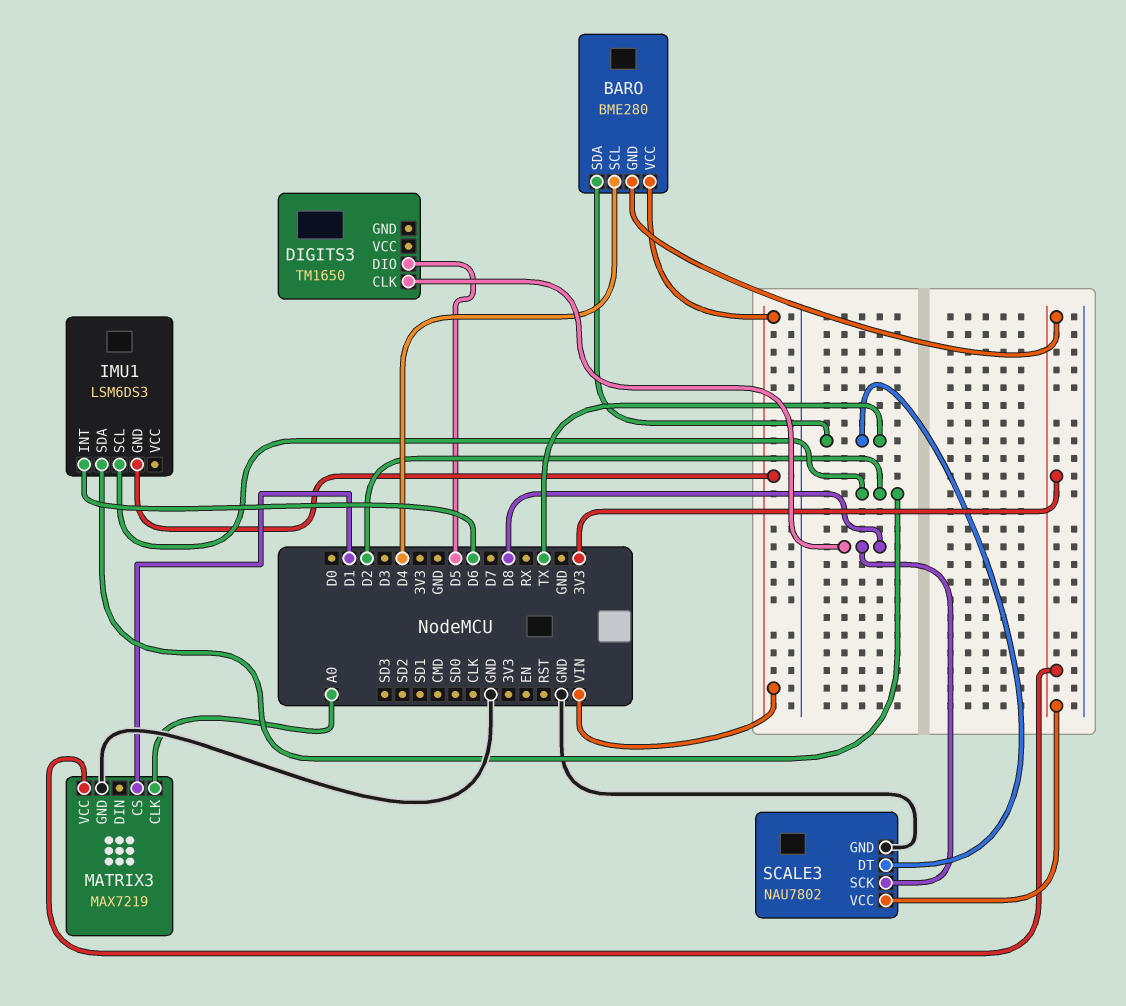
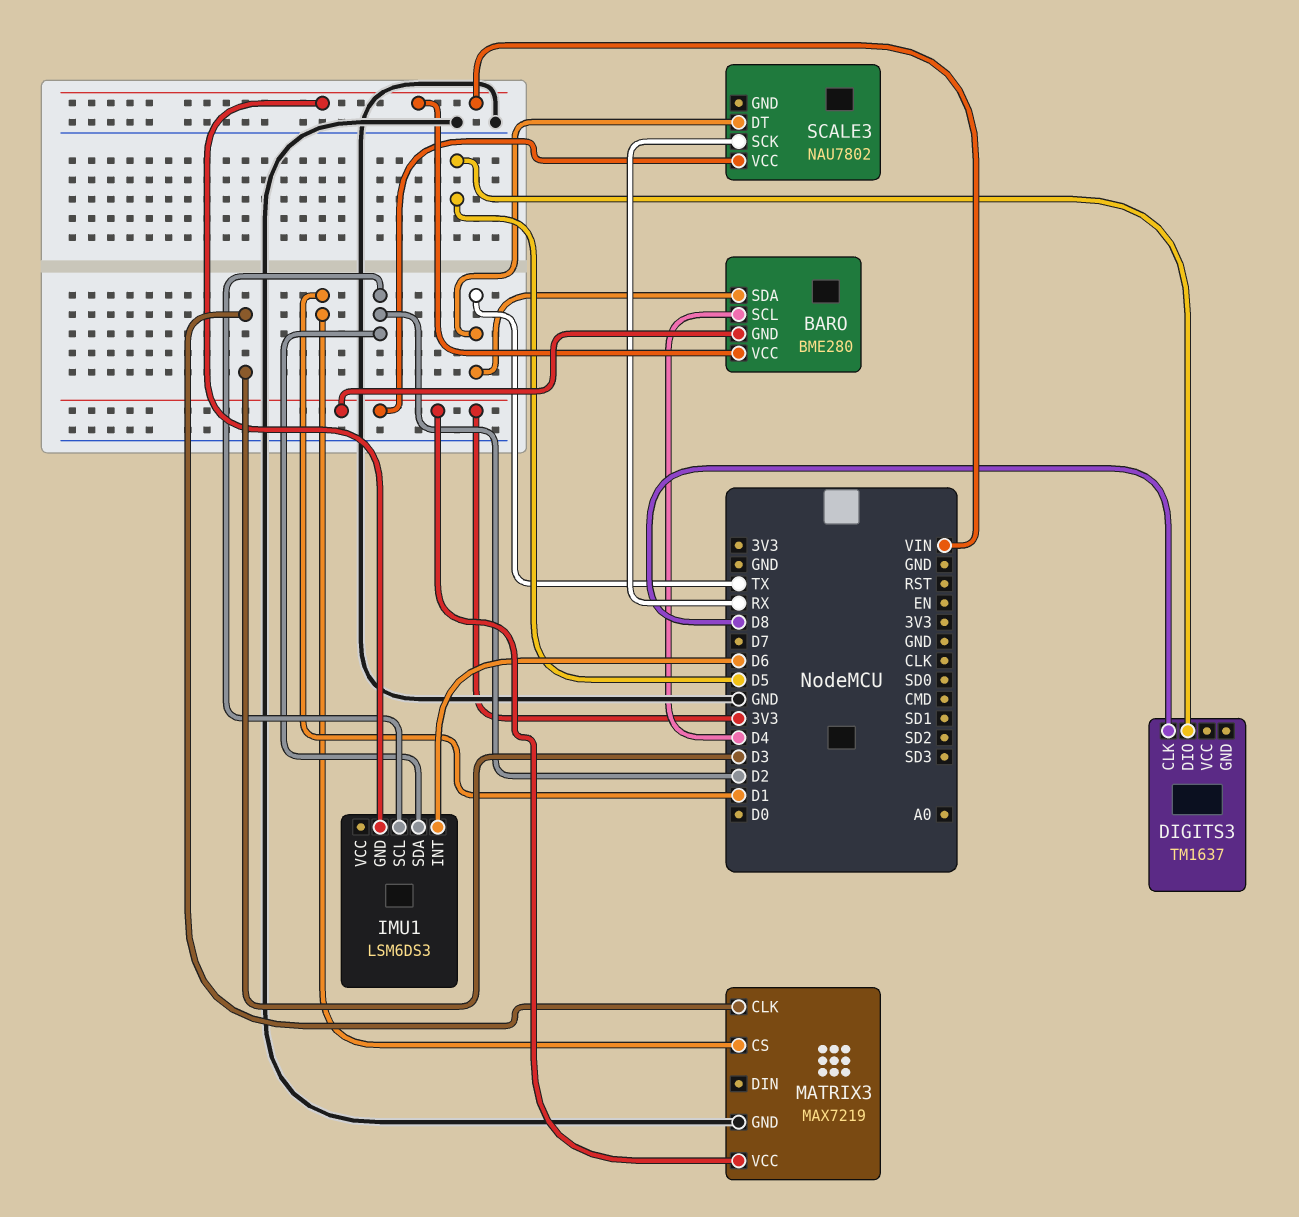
DIGITS3: TM1650 -> TM1637
MATRIX3 pin CLK: A0 -> D3
SCALE3 pin GND: GND -> none
SCALE3 pin SCK: D8 -> RX

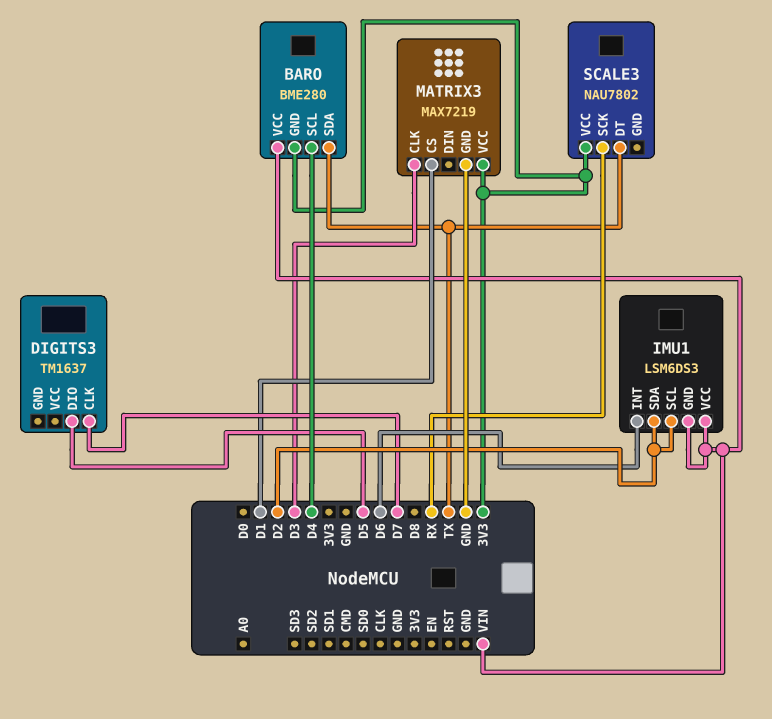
DIGITS3 pin CLK: D8 -> D7
IMU1 pin VCC: none -> VIN

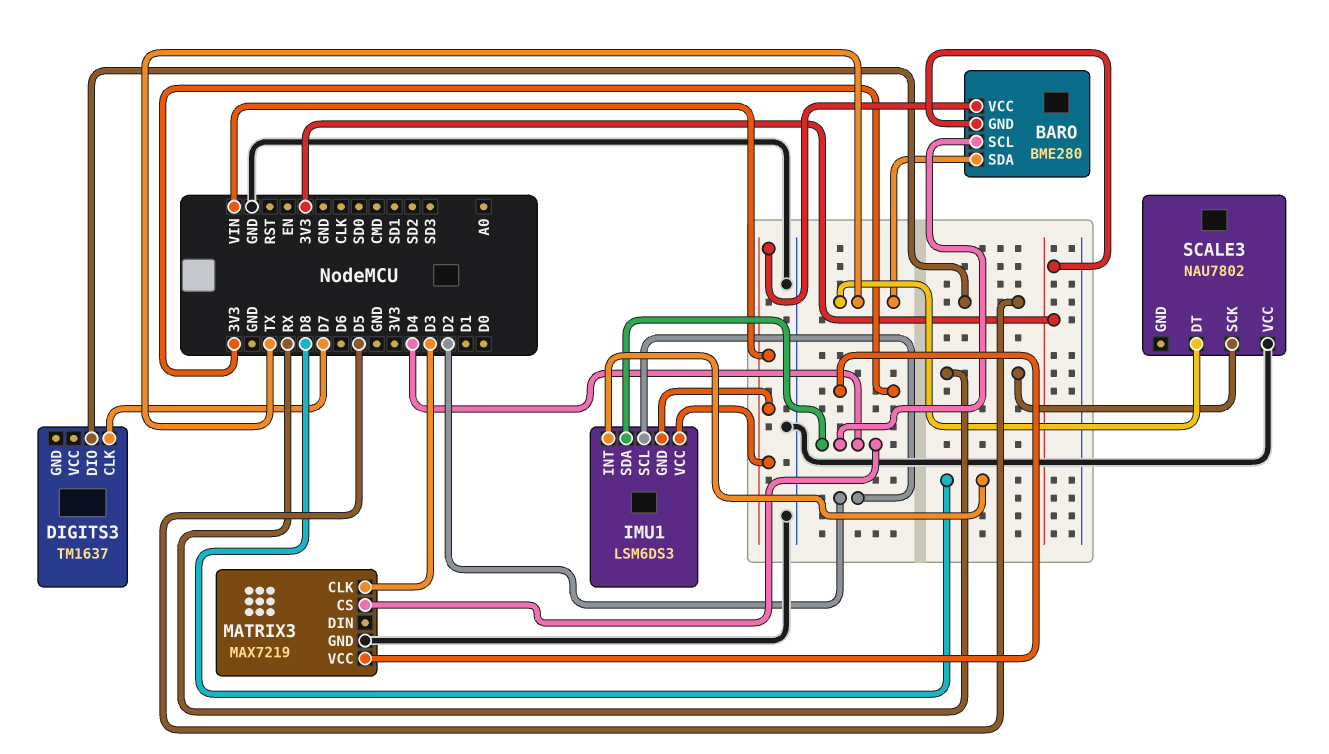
IMU1 pin INT: D6 -> D8
IMU1 pin SDA: D2 -> D4
MATRIX3 pin CS: D1 -> D4
SCALE3 pin VCC: 3V3 -> GND

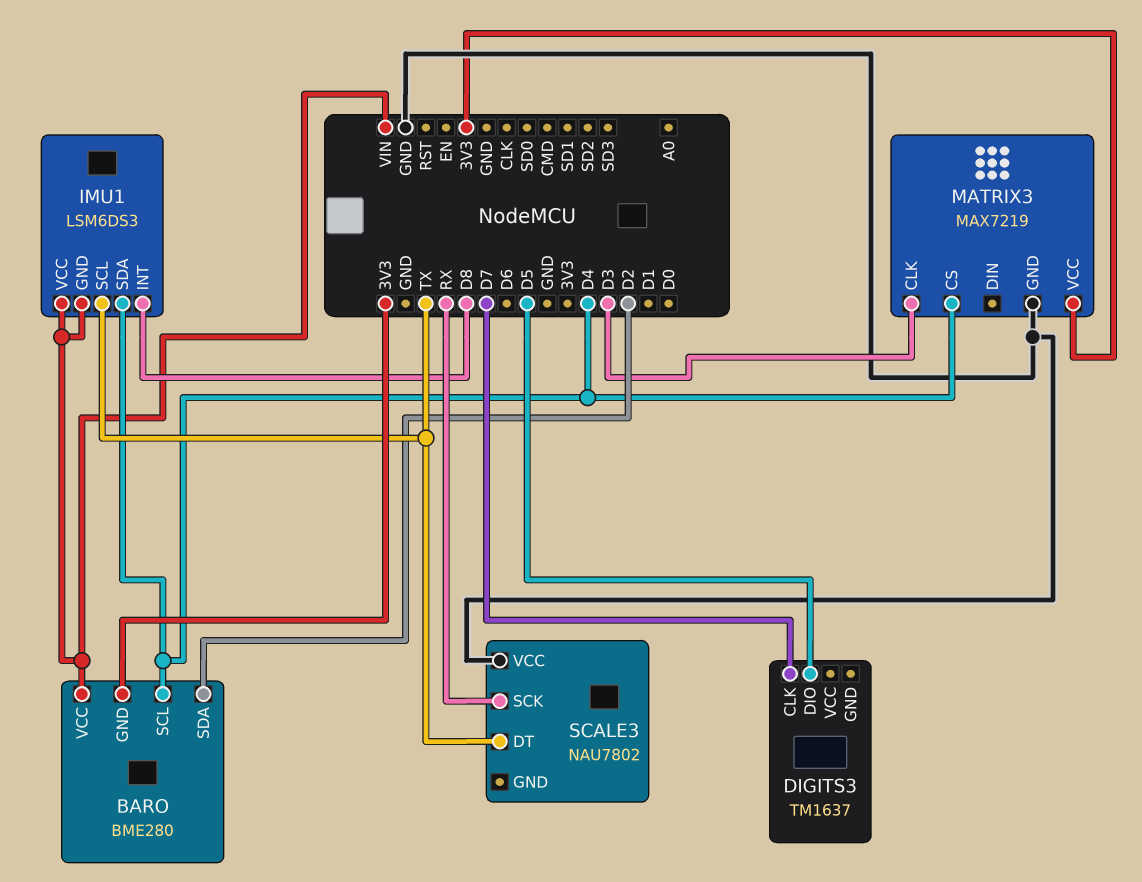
BARO pin SDA: TX -> D2
IMU1 pin SCL: D2 -> TX

